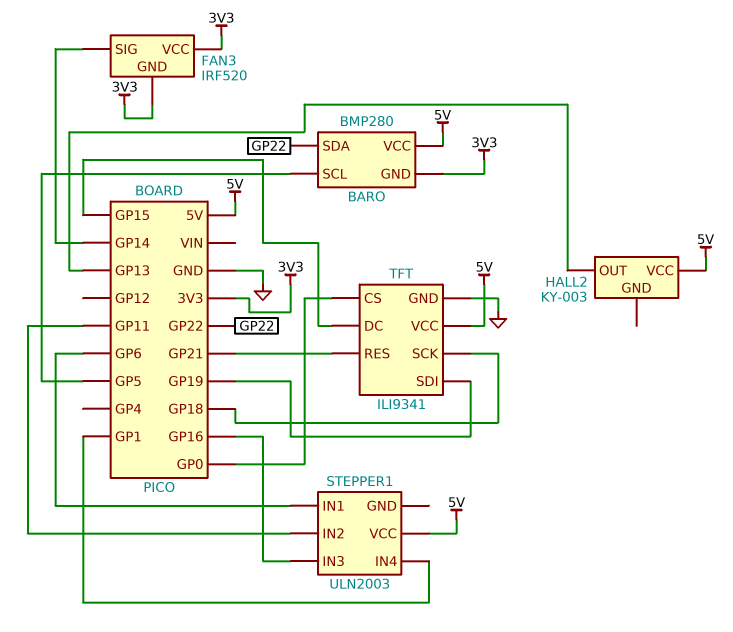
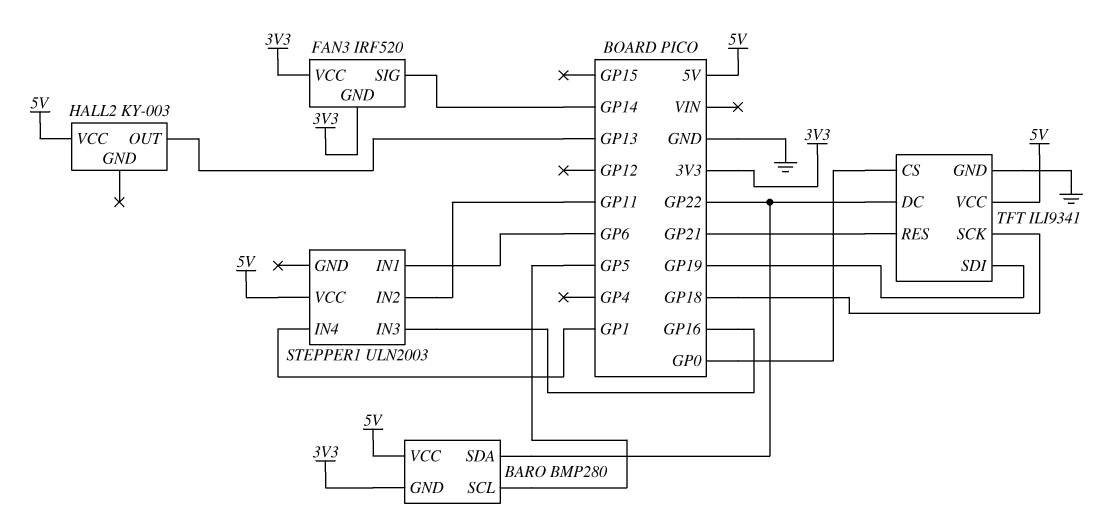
TFT pin DC: GP15 -> GP22

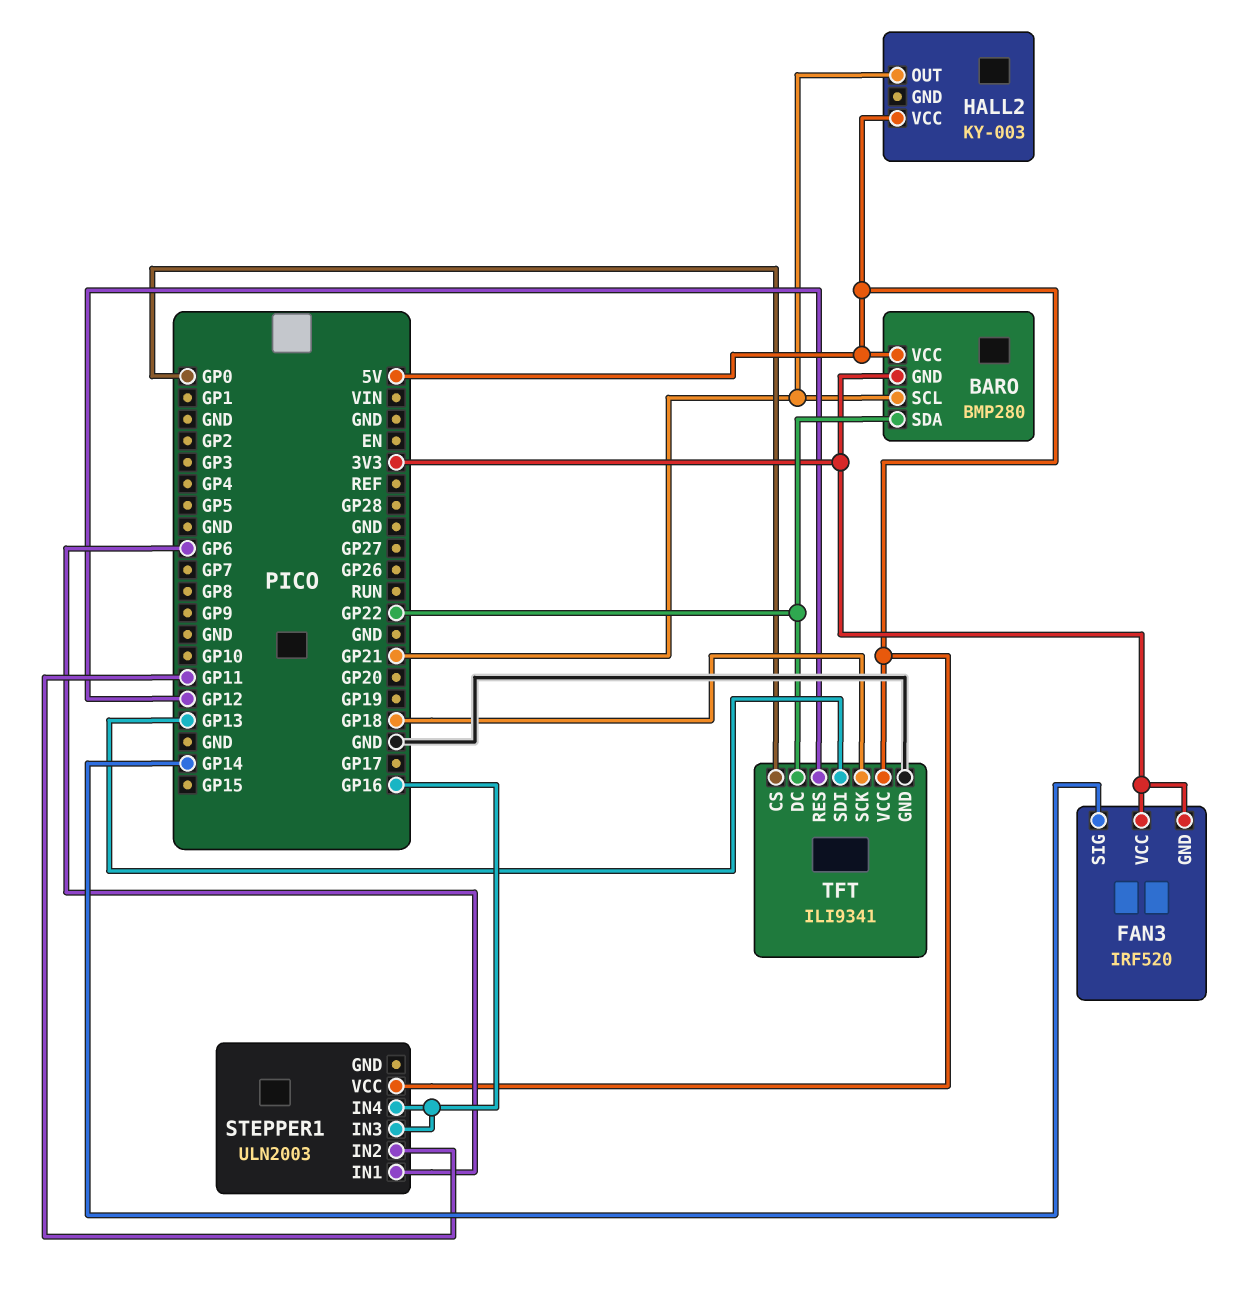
BARO pin SCL: GP5 -> GP21
HALL2 pin OUT: GP13 -> GP21
STEPPER1 pin IN4: GP1 -> GP16
TFT pin RES: GP21 -> GP12
TFT pin SDI: GP19 -> GP13

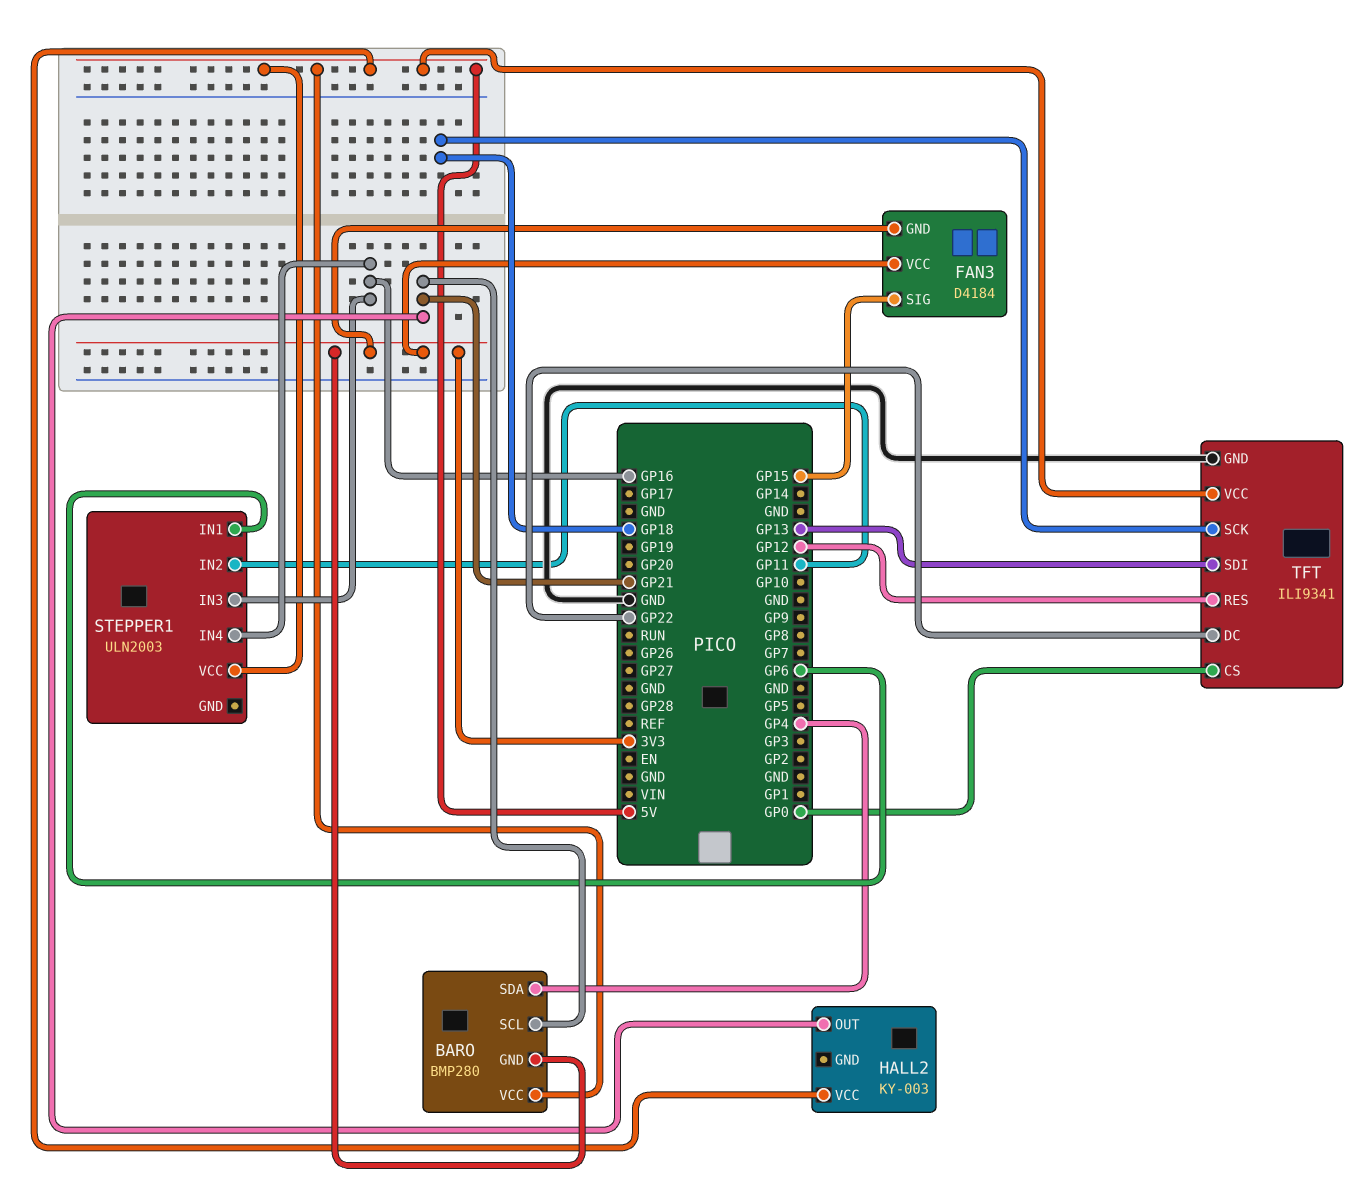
BARO pin SDA: GP22 -> GP4
FAN3: IRF520 -> D4184
FAN3 pin SIG: GP14 -> GP15

